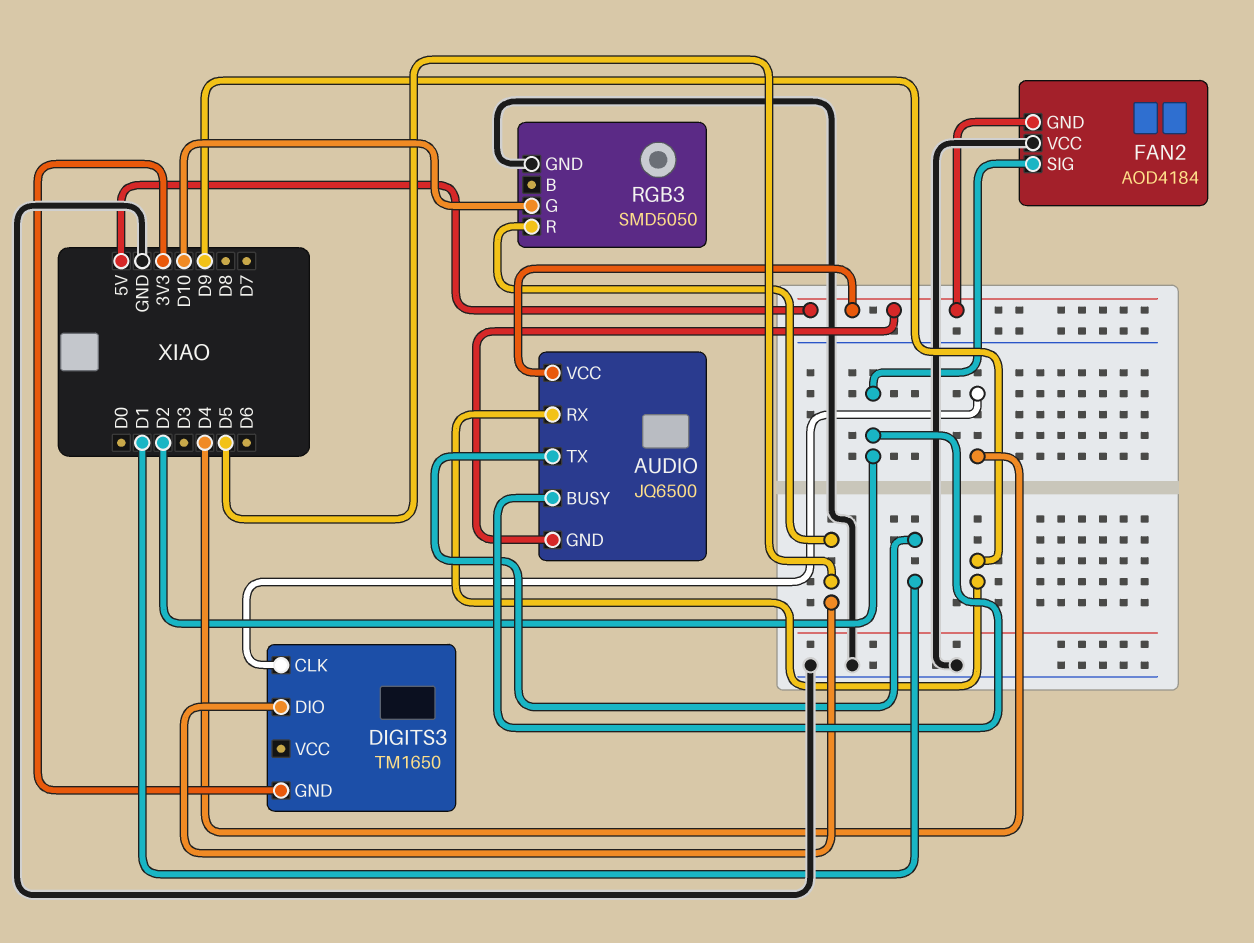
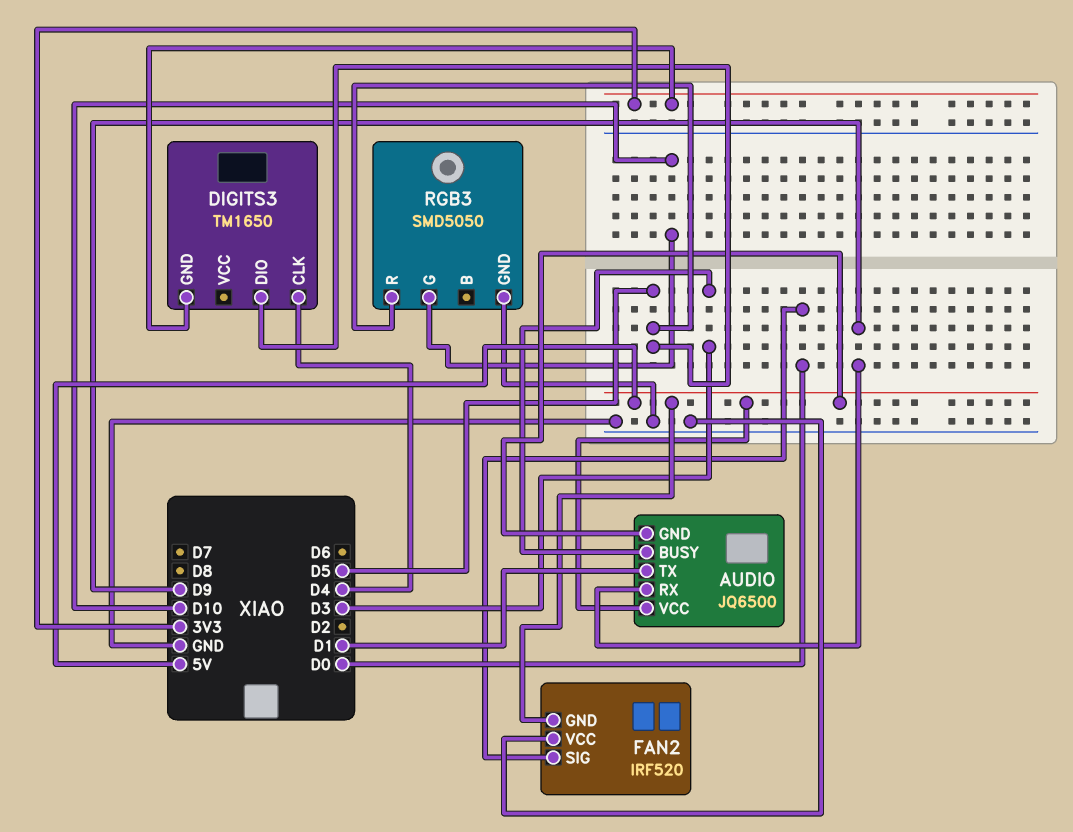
AUDIO pin BUSY: D2 -> D3
FAN2: AOD4184 -> IRF520
FAN2 pin SIG: D2 -> D0

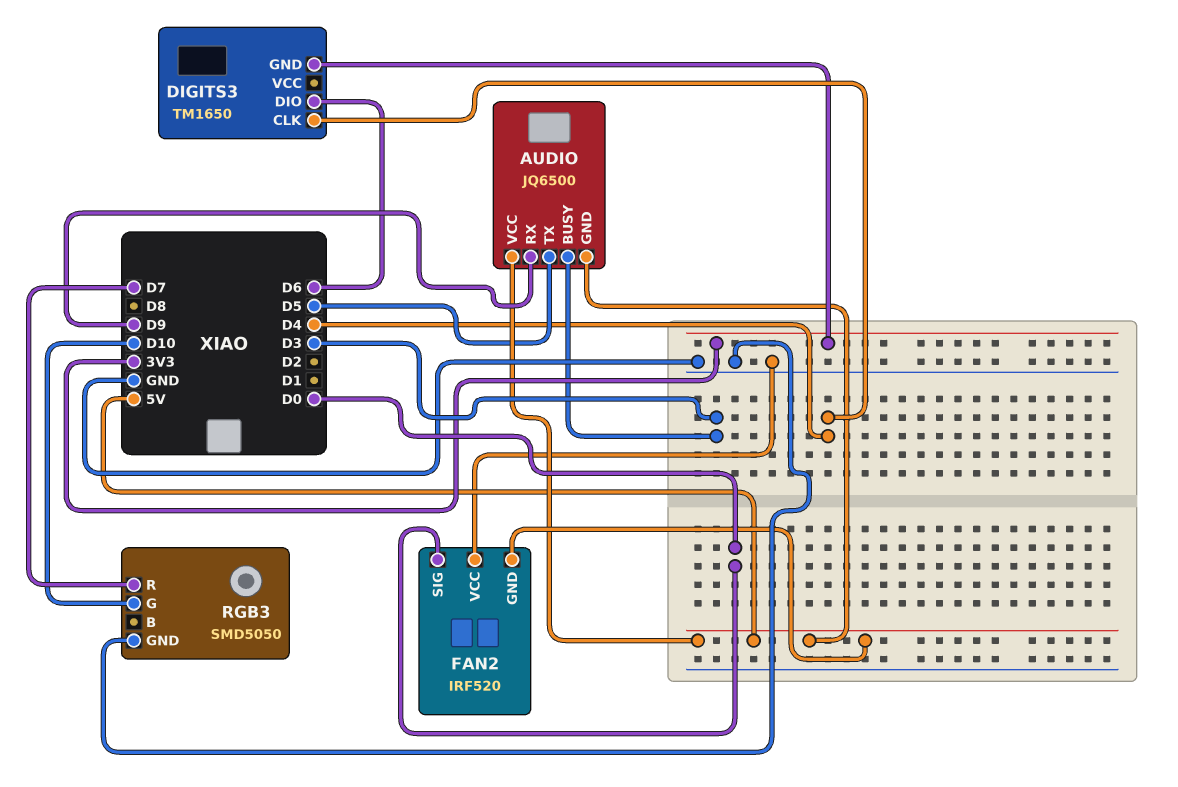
AUDIO pin TX: D1 -> D5
DIGITS3 pin DIO: D5 -> D6
RGB3 pin R: D5 -> D7

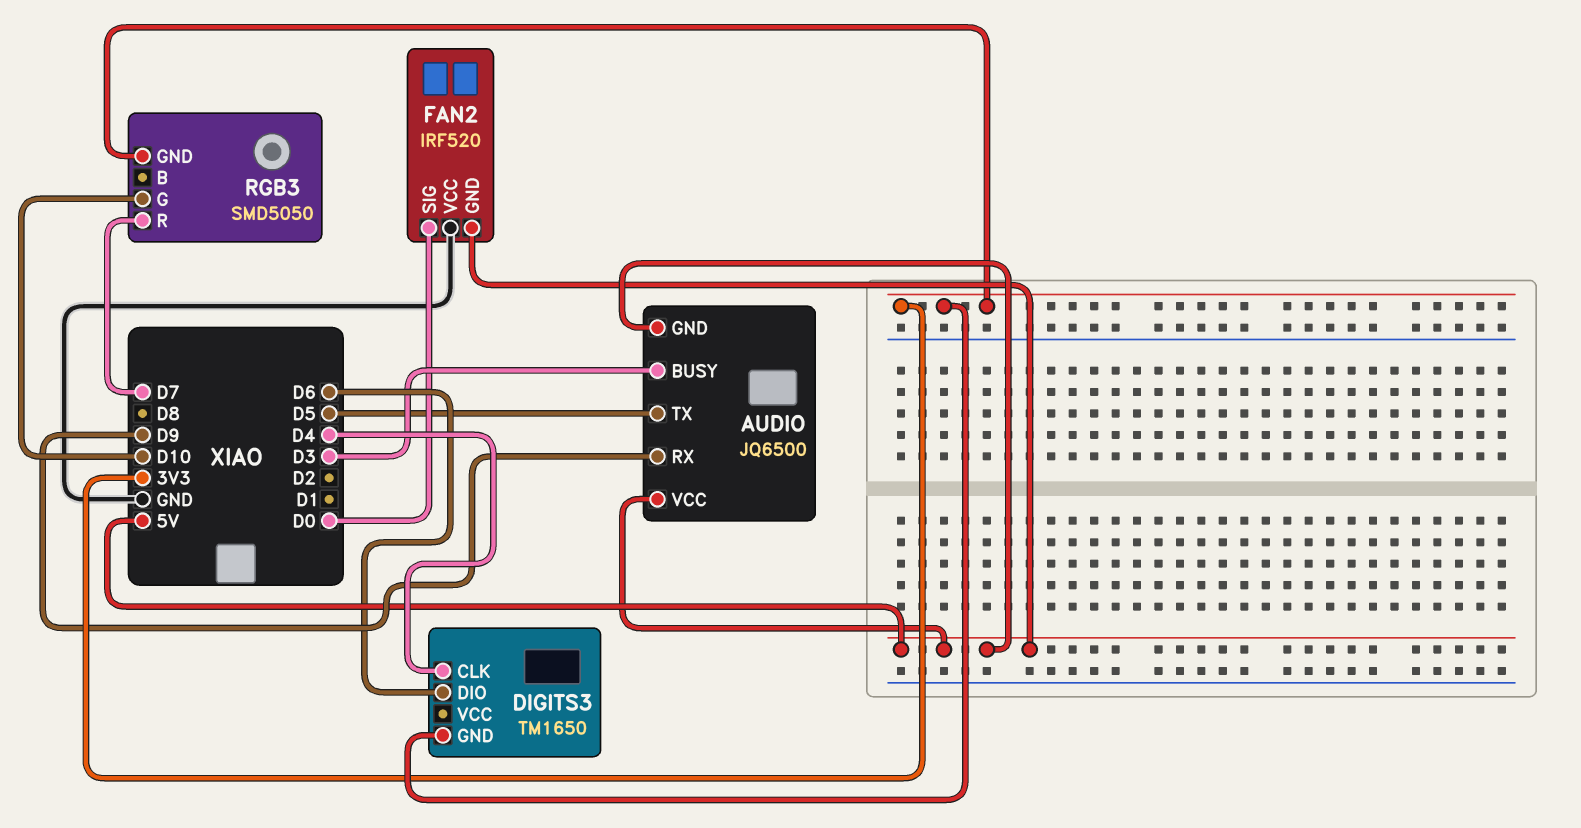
RGB3 pin GND: GND -> 3V3

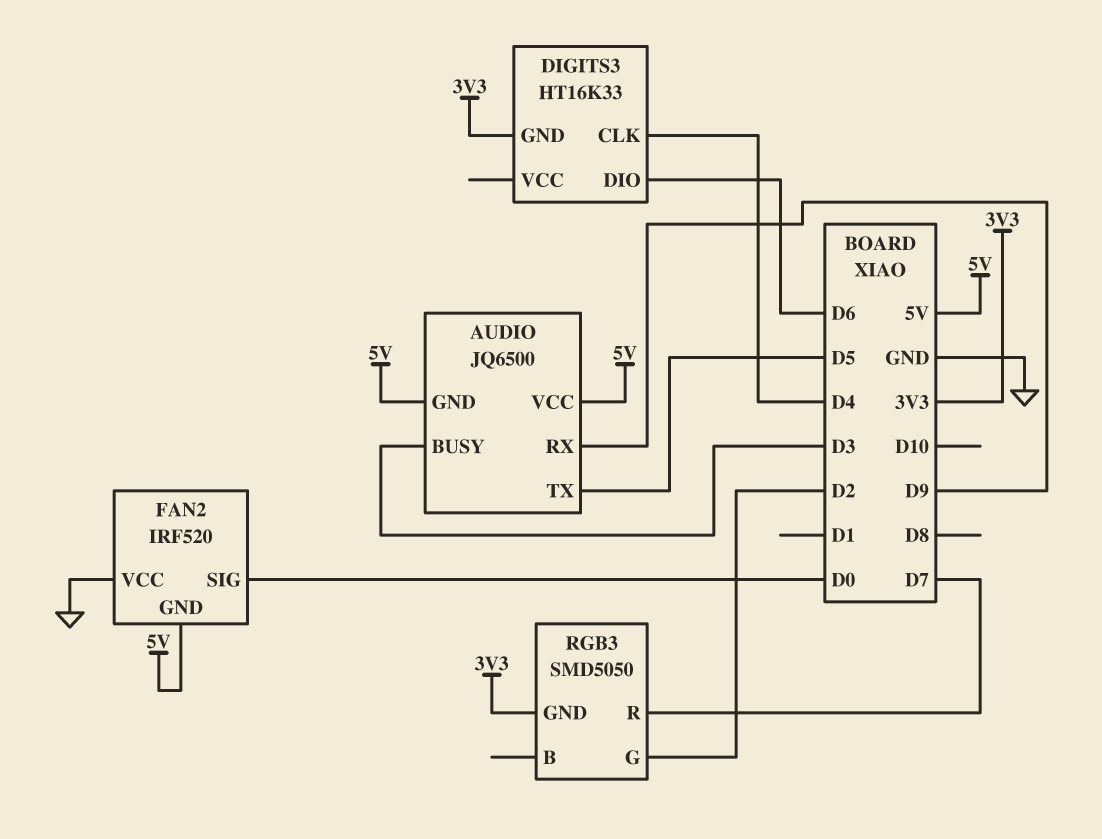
DIGITS3: TM1650 -> HT16K33
RGB3 pin G: D10 -> D2

